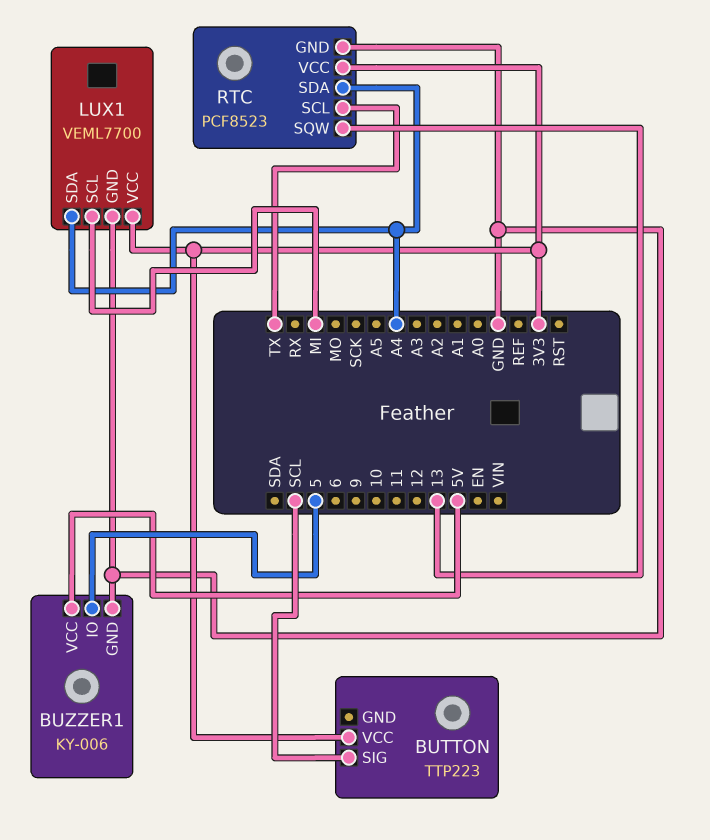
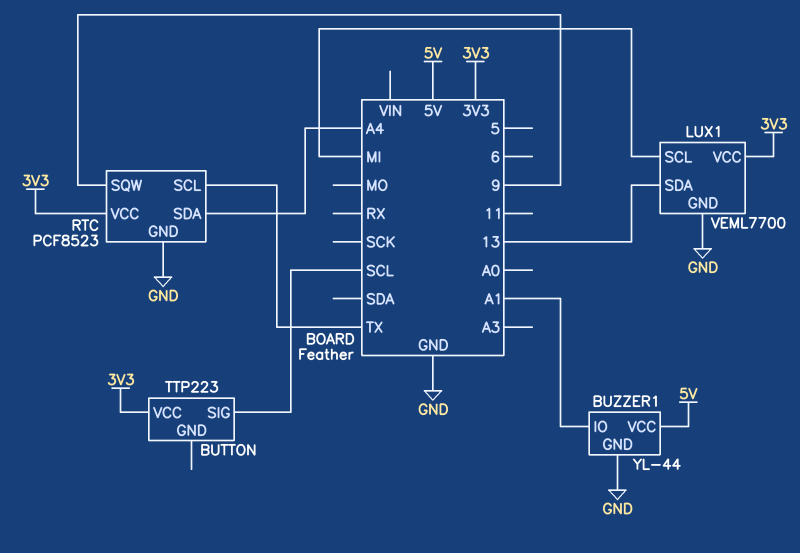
BUZZER1: KY-006 -> YL-44
BUZZER1 pin IO: 5 -> A1
LUX1 pin SDA: A4 -> 13
RTC pin SQW: 13 -> 9

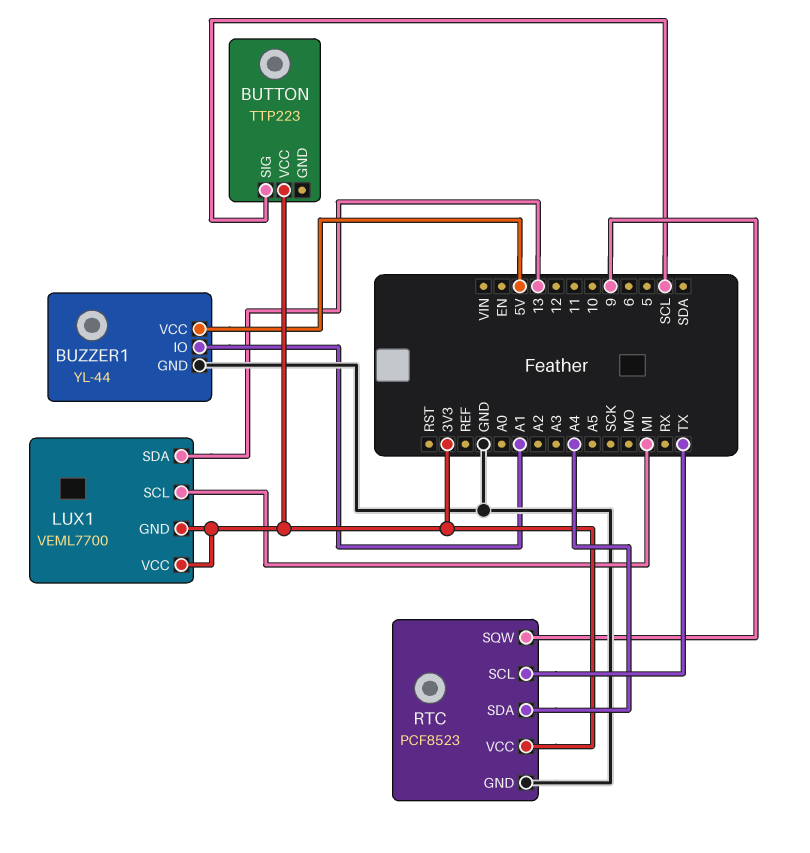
LUX1 pin GND: GND -> 3V3

